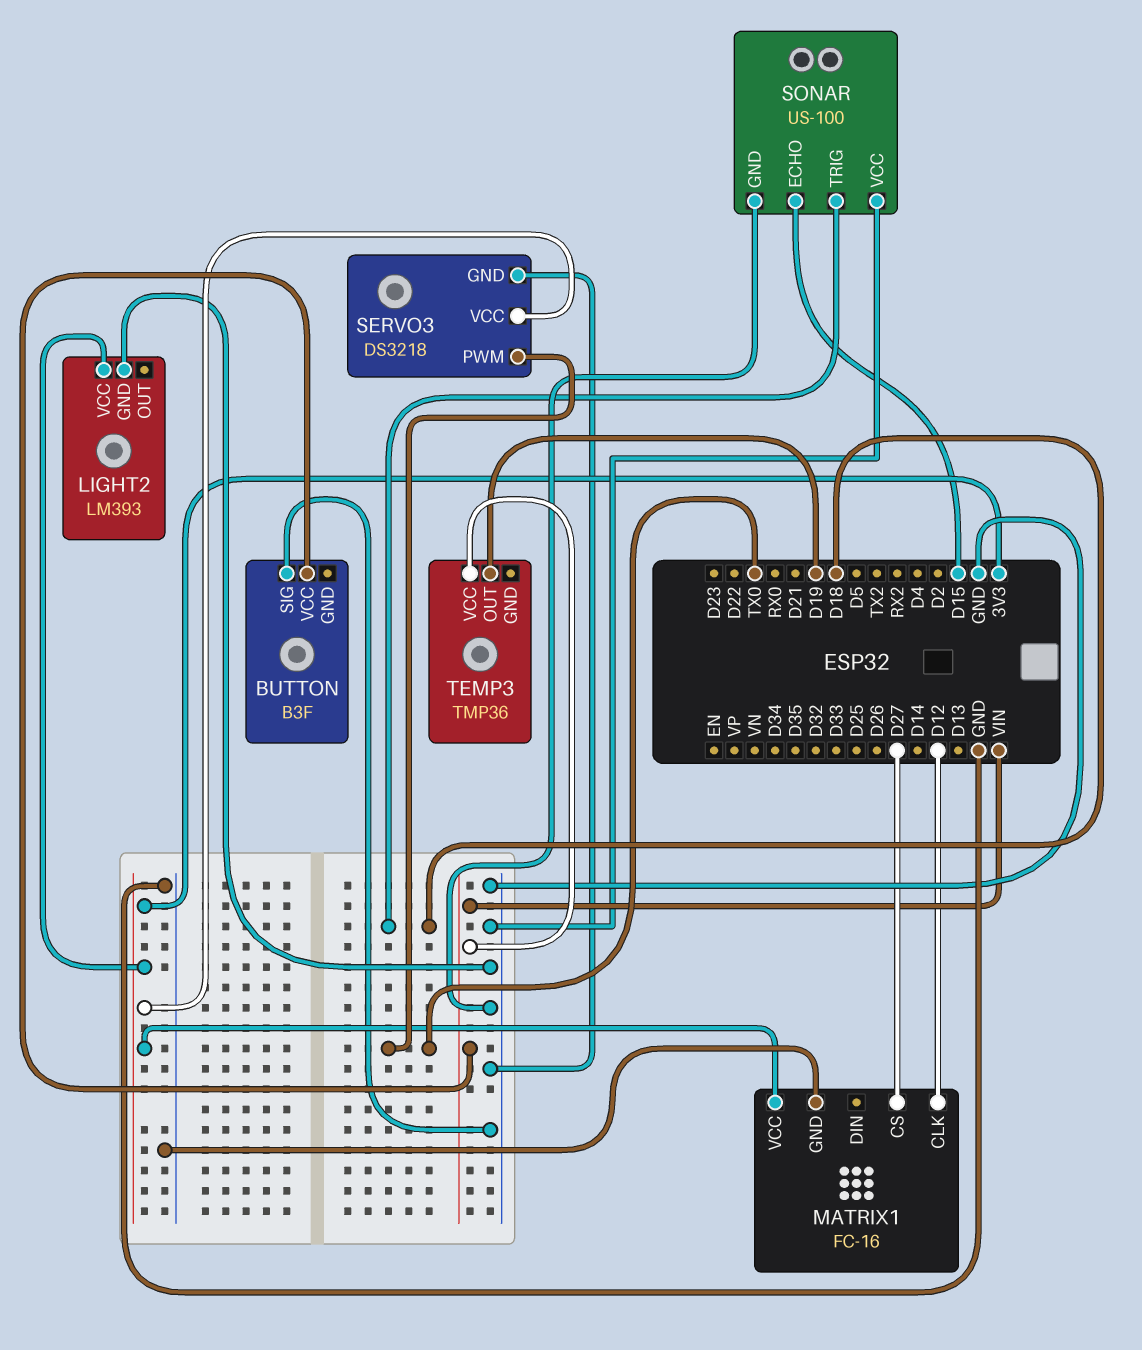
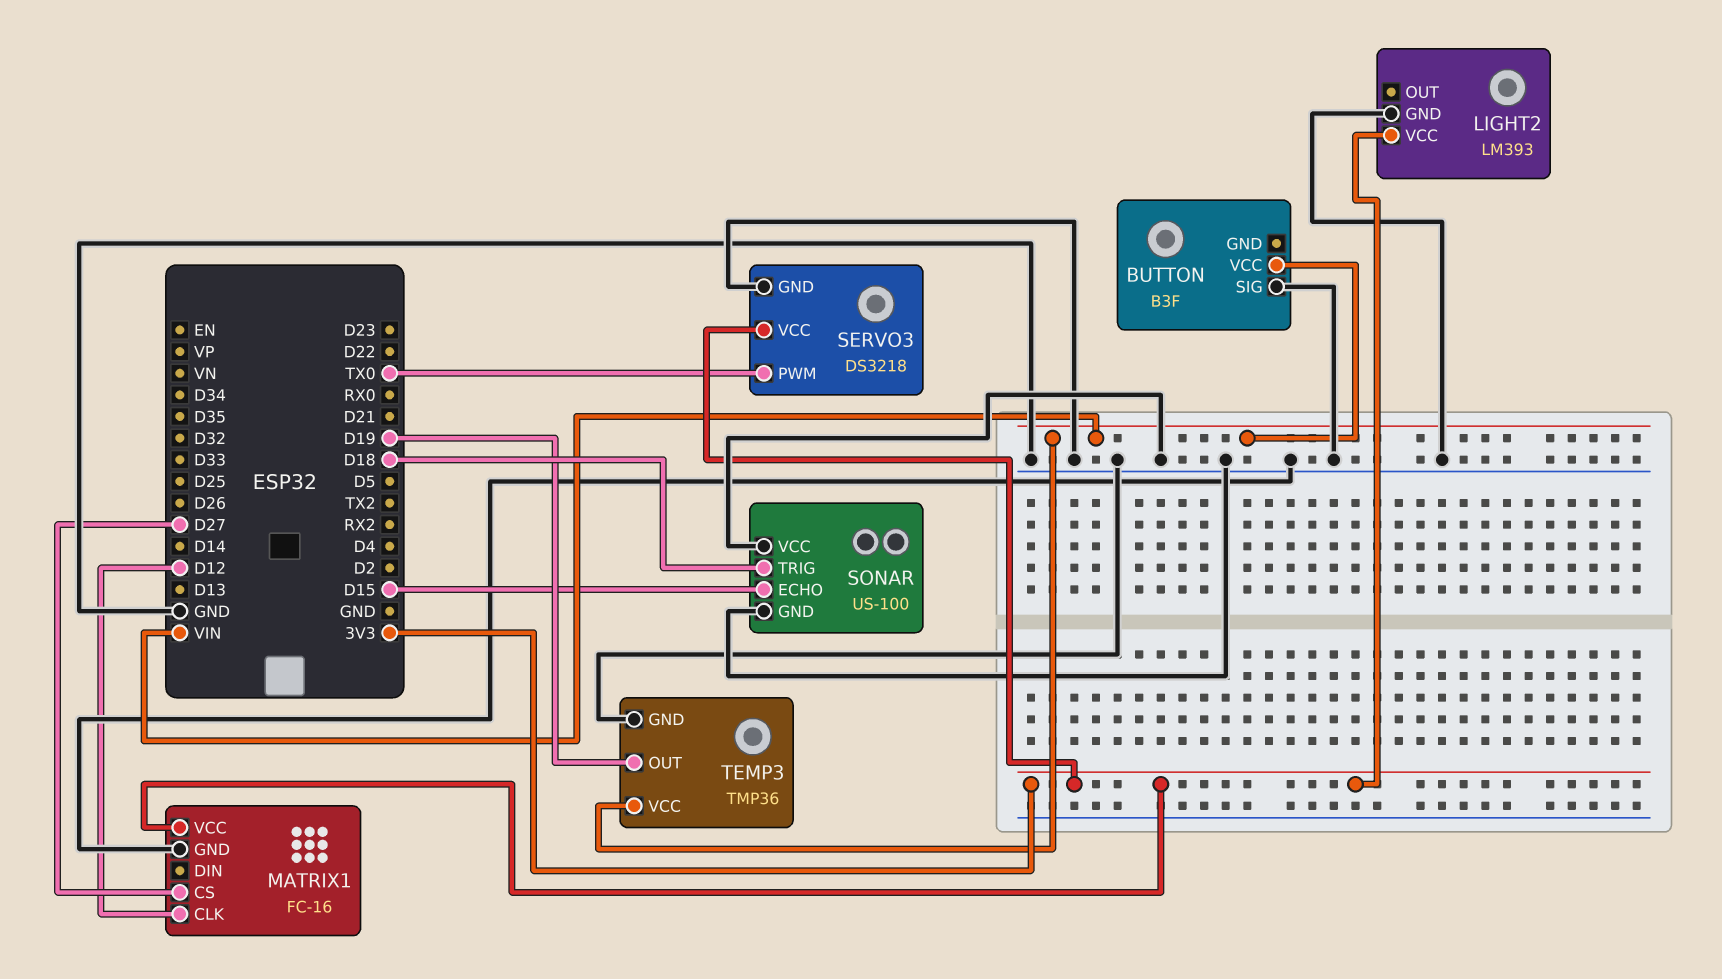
TEMP3 pin GND: none -> GND

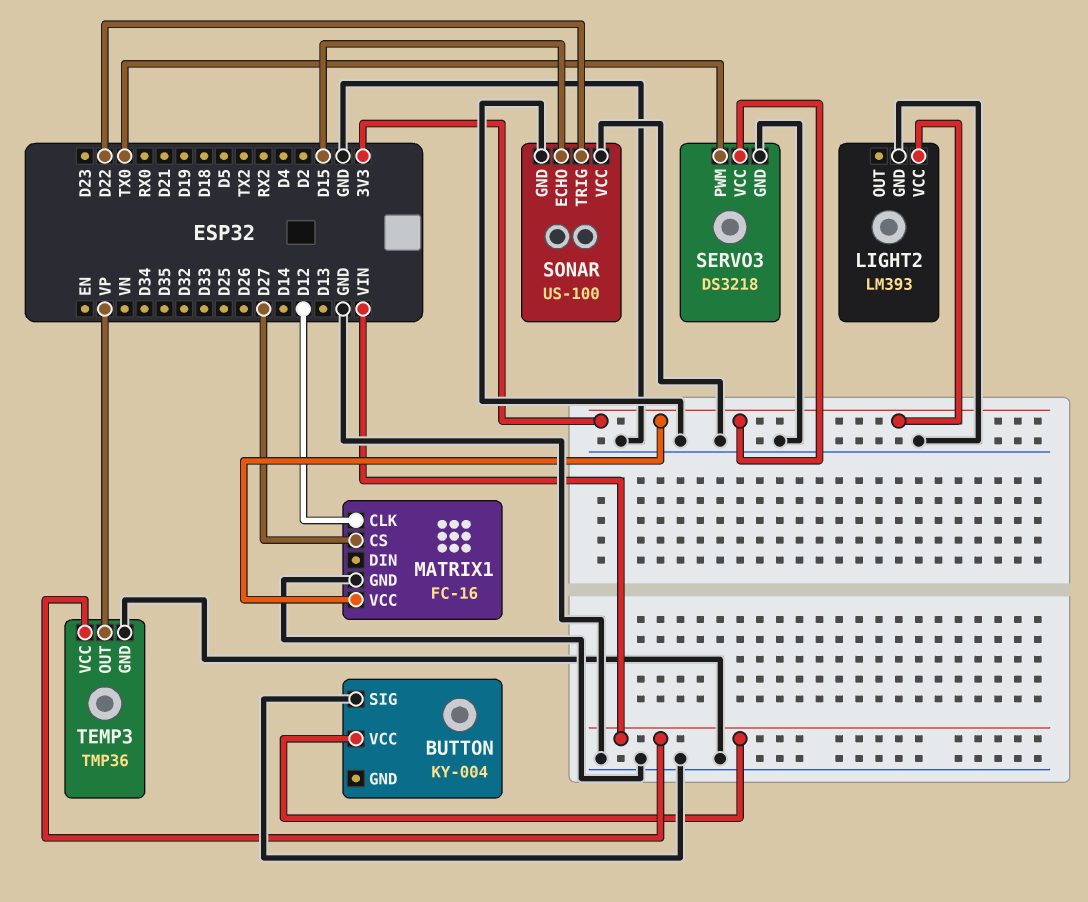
BUTTON: B3F -> KY-004
SONAR pin TRIG: D18 -> D22
TEMP3 pin OUT: D19 -> VP

